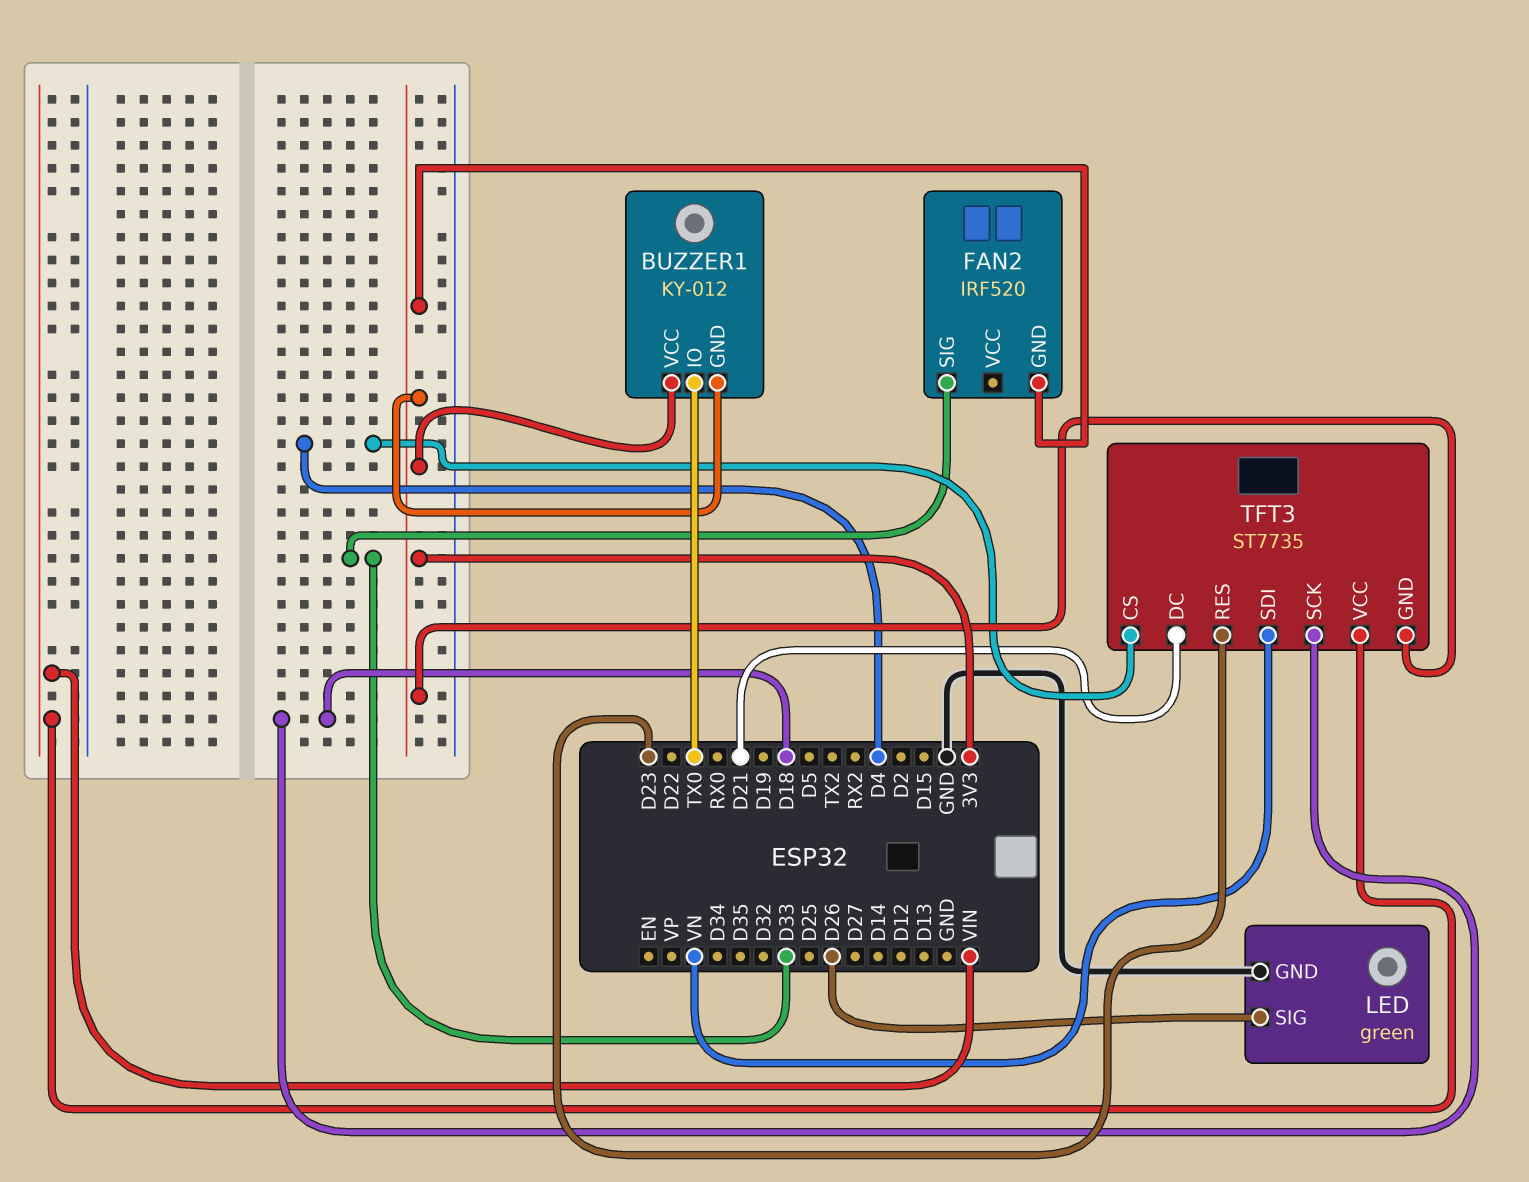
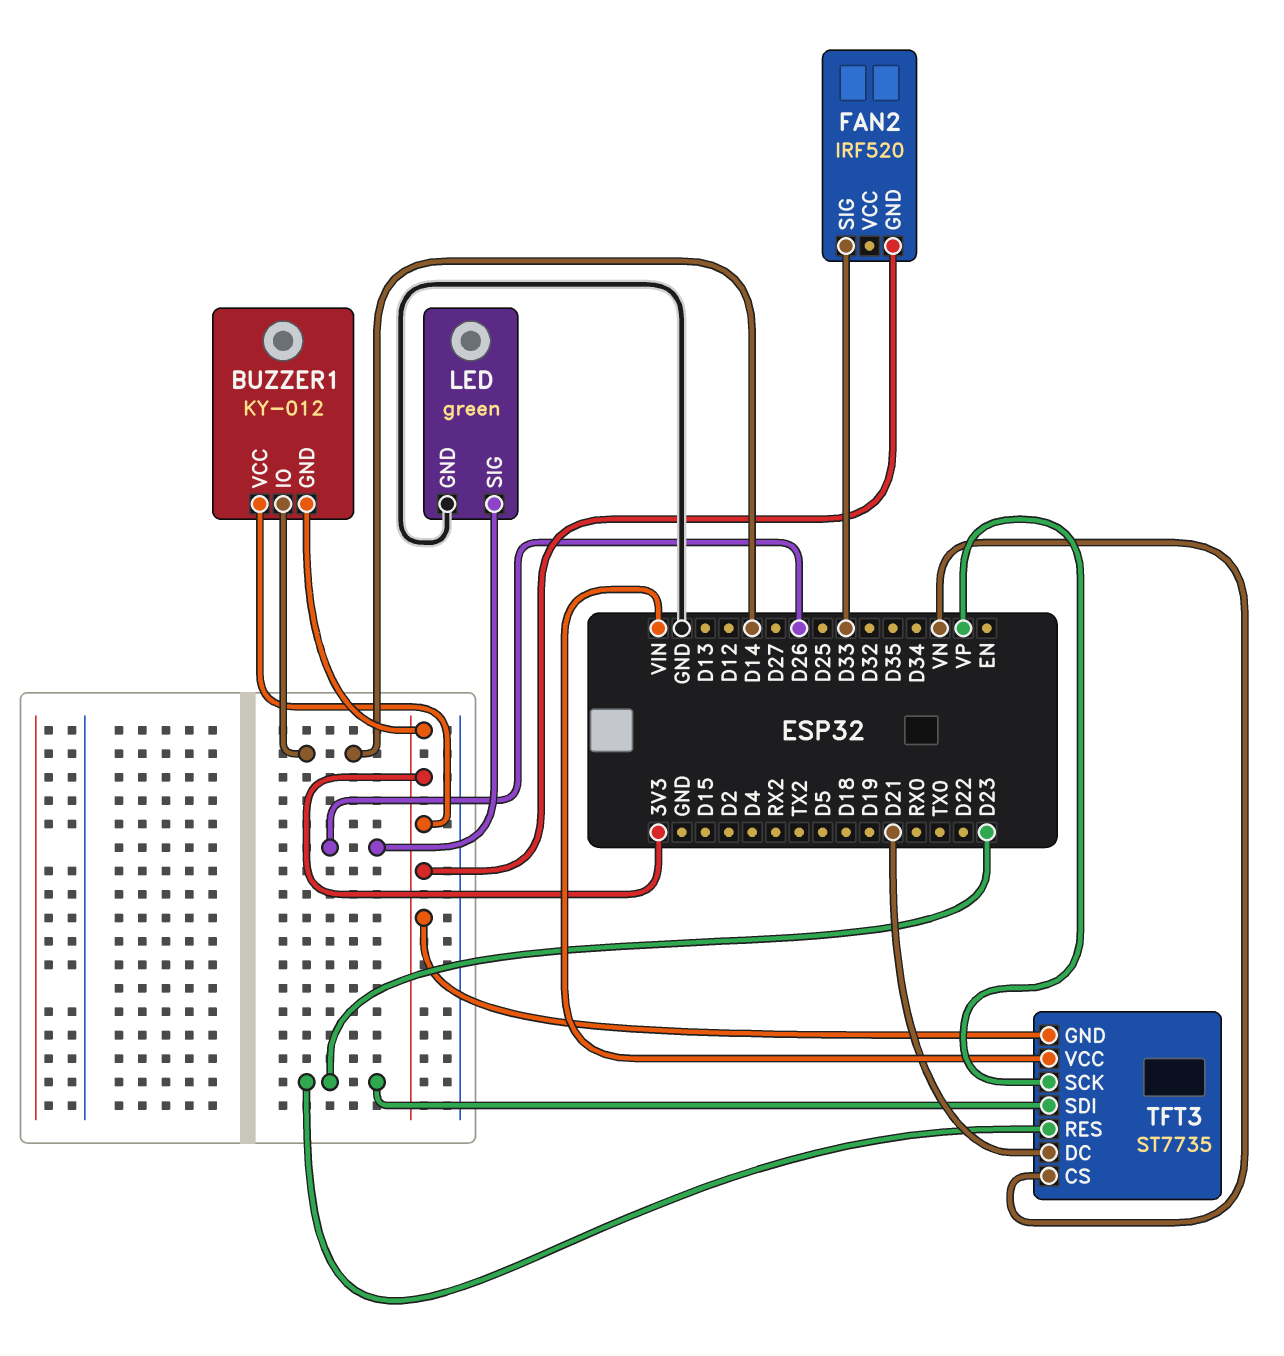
BUZZER1 pin IO: TX0 -> D14
TFT3 pin CS: D4 -> VN
TFT3 pin SCK: D18 -> VP
TFT3 pin SDI: VN -> D23

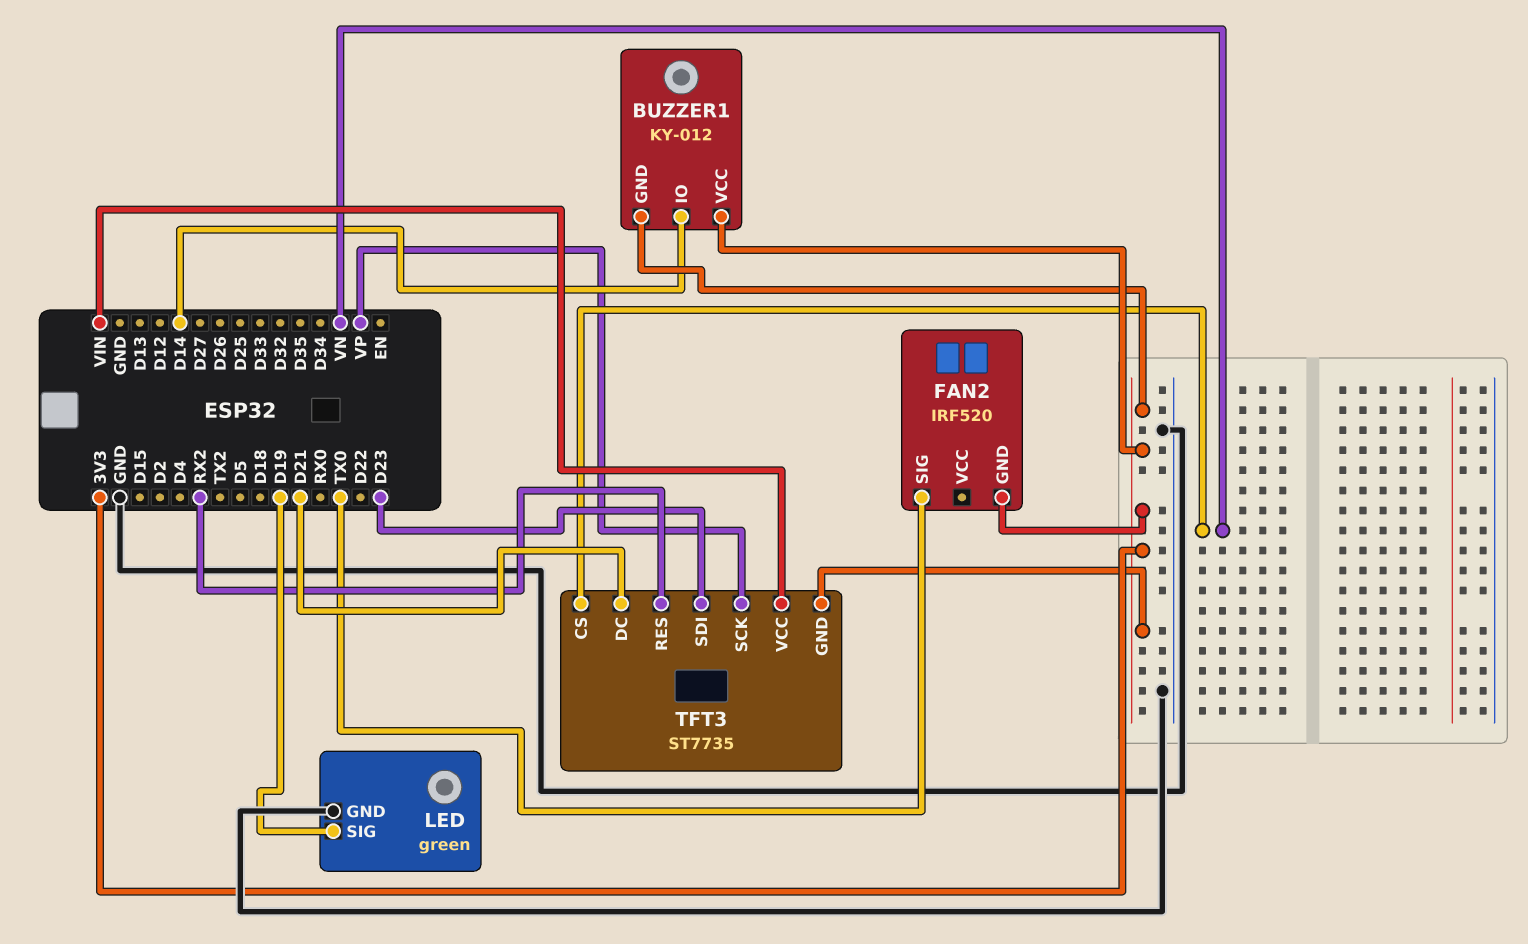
FAN2 pin SIG: D33 -> TX0
LED pin SIG: D26 -> D19
TFT3 pin RES: D23 -> RX2

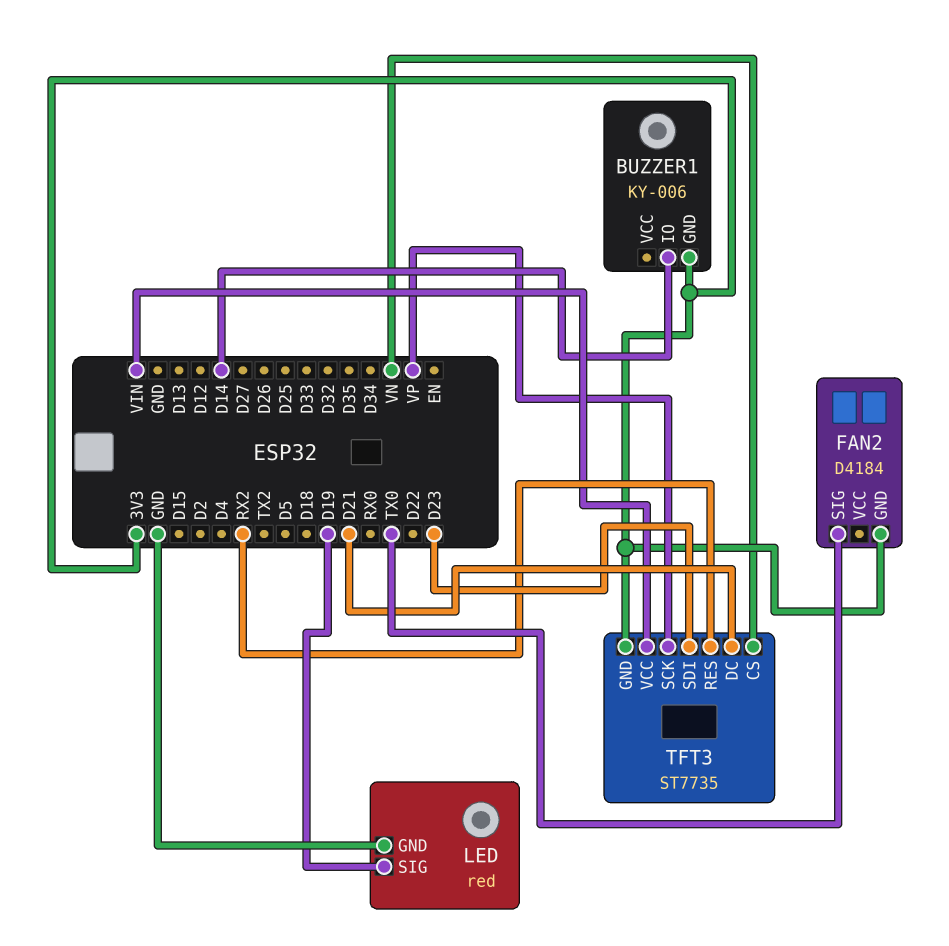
BUZZER1: KY-012 -> KY-006
BUZZER1 pin VCC: 3V3 -> none
FAN2: IRF520 -> D4184
LED: green -> red

